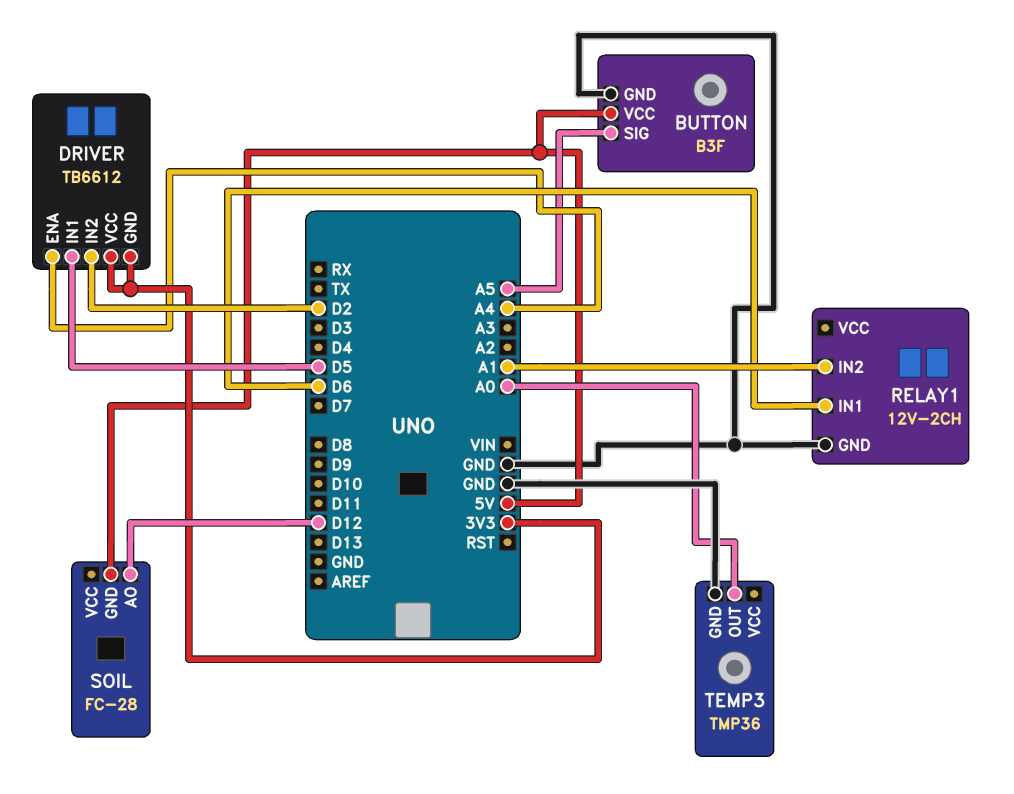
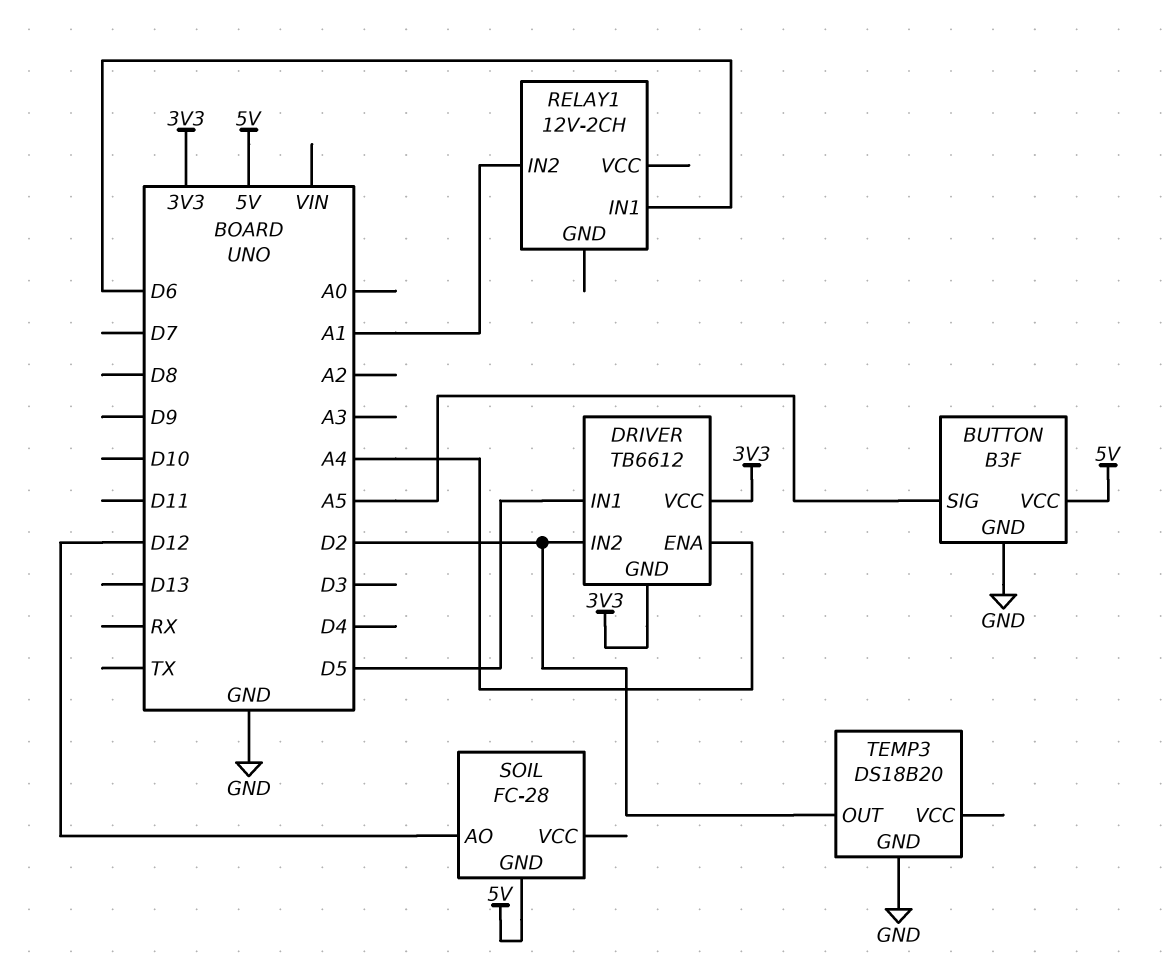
RELAY1 pin GND: GND -> none
TEMP3: TMP36 -> DS18B20
TEMP3 pin OUT: A0 -> D2

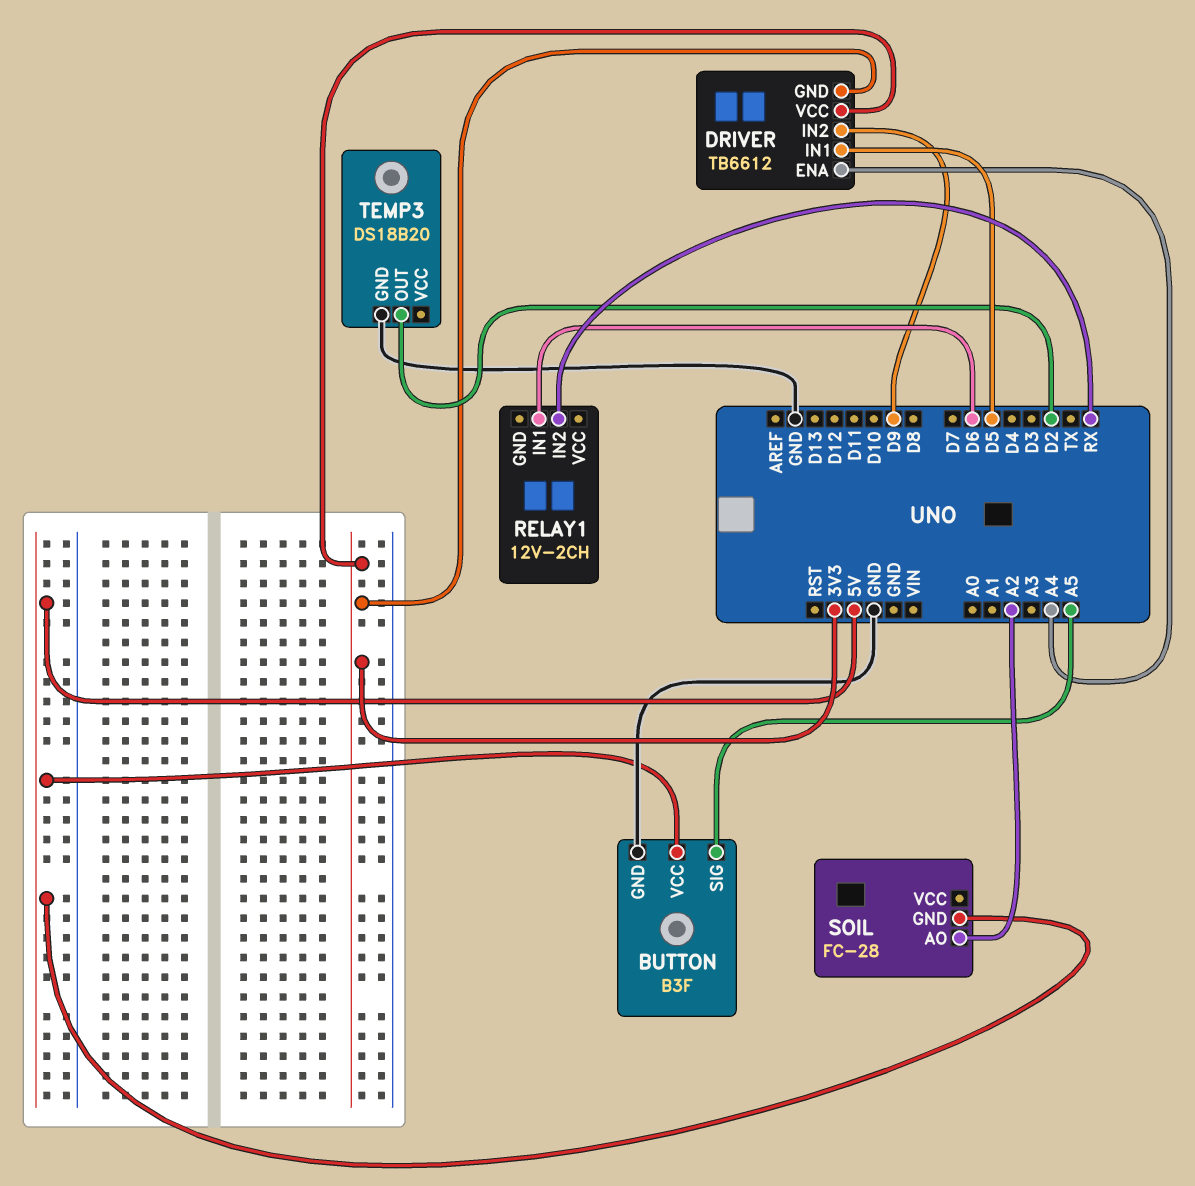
DRIVER pin IN2: D2 -> D9
RELAY1 pin IN2: A1 -> RX
SOIL pin AO: D12 -> A2

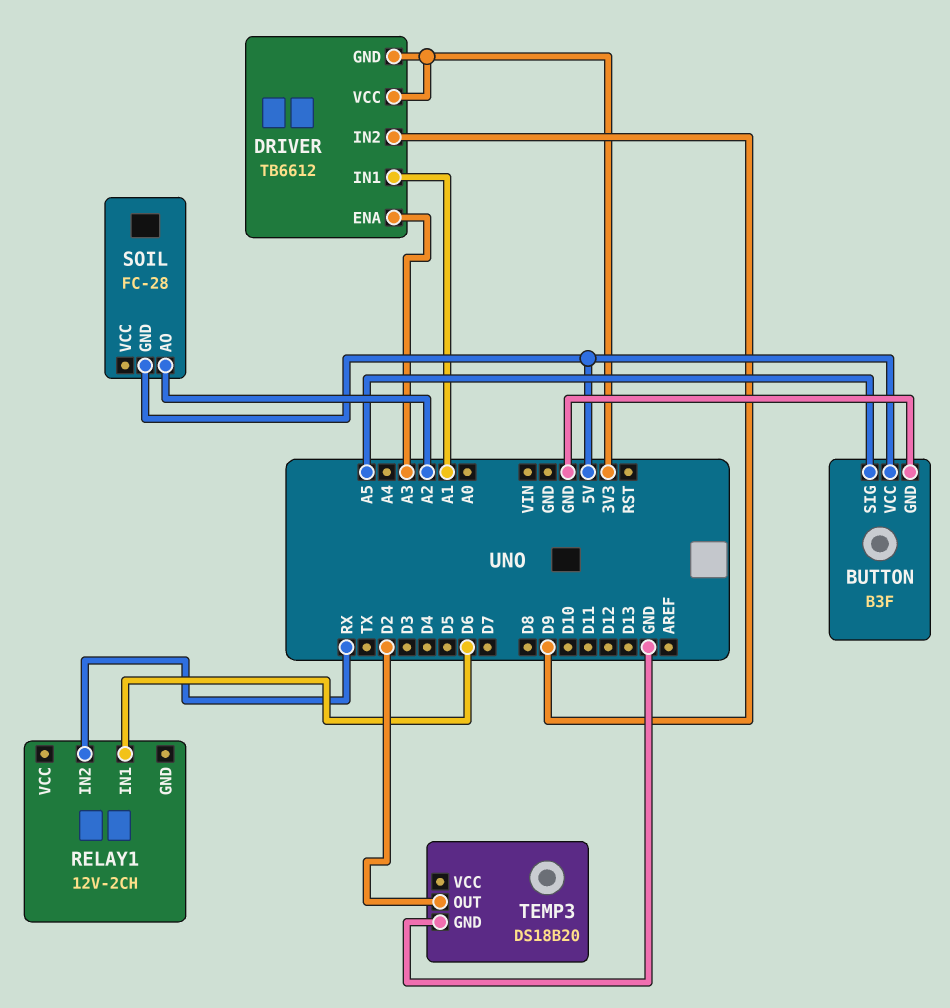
DRIVER pin ENA: A4 -> A3
DRIVER pin IN1: D5 -> A1

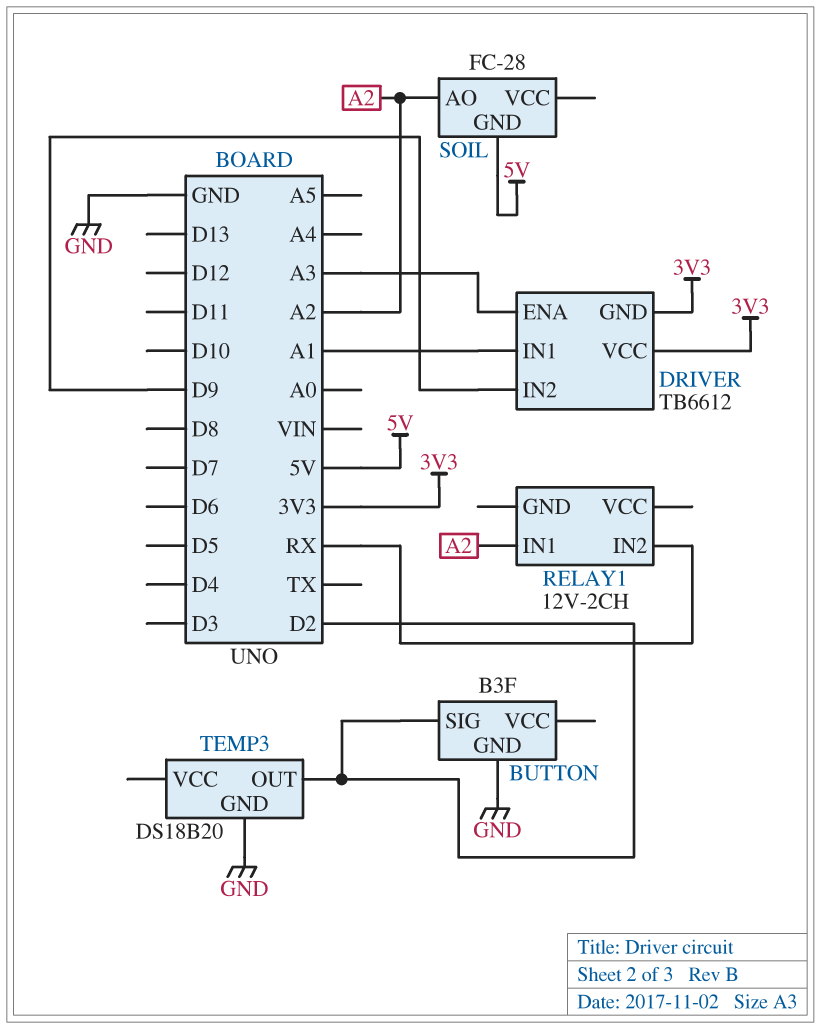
BUTTON pin SIG: A5 -> D2
BUTTON pin VCC: 5V -> none
RELAY1 pin IN1: D6 -> A2

